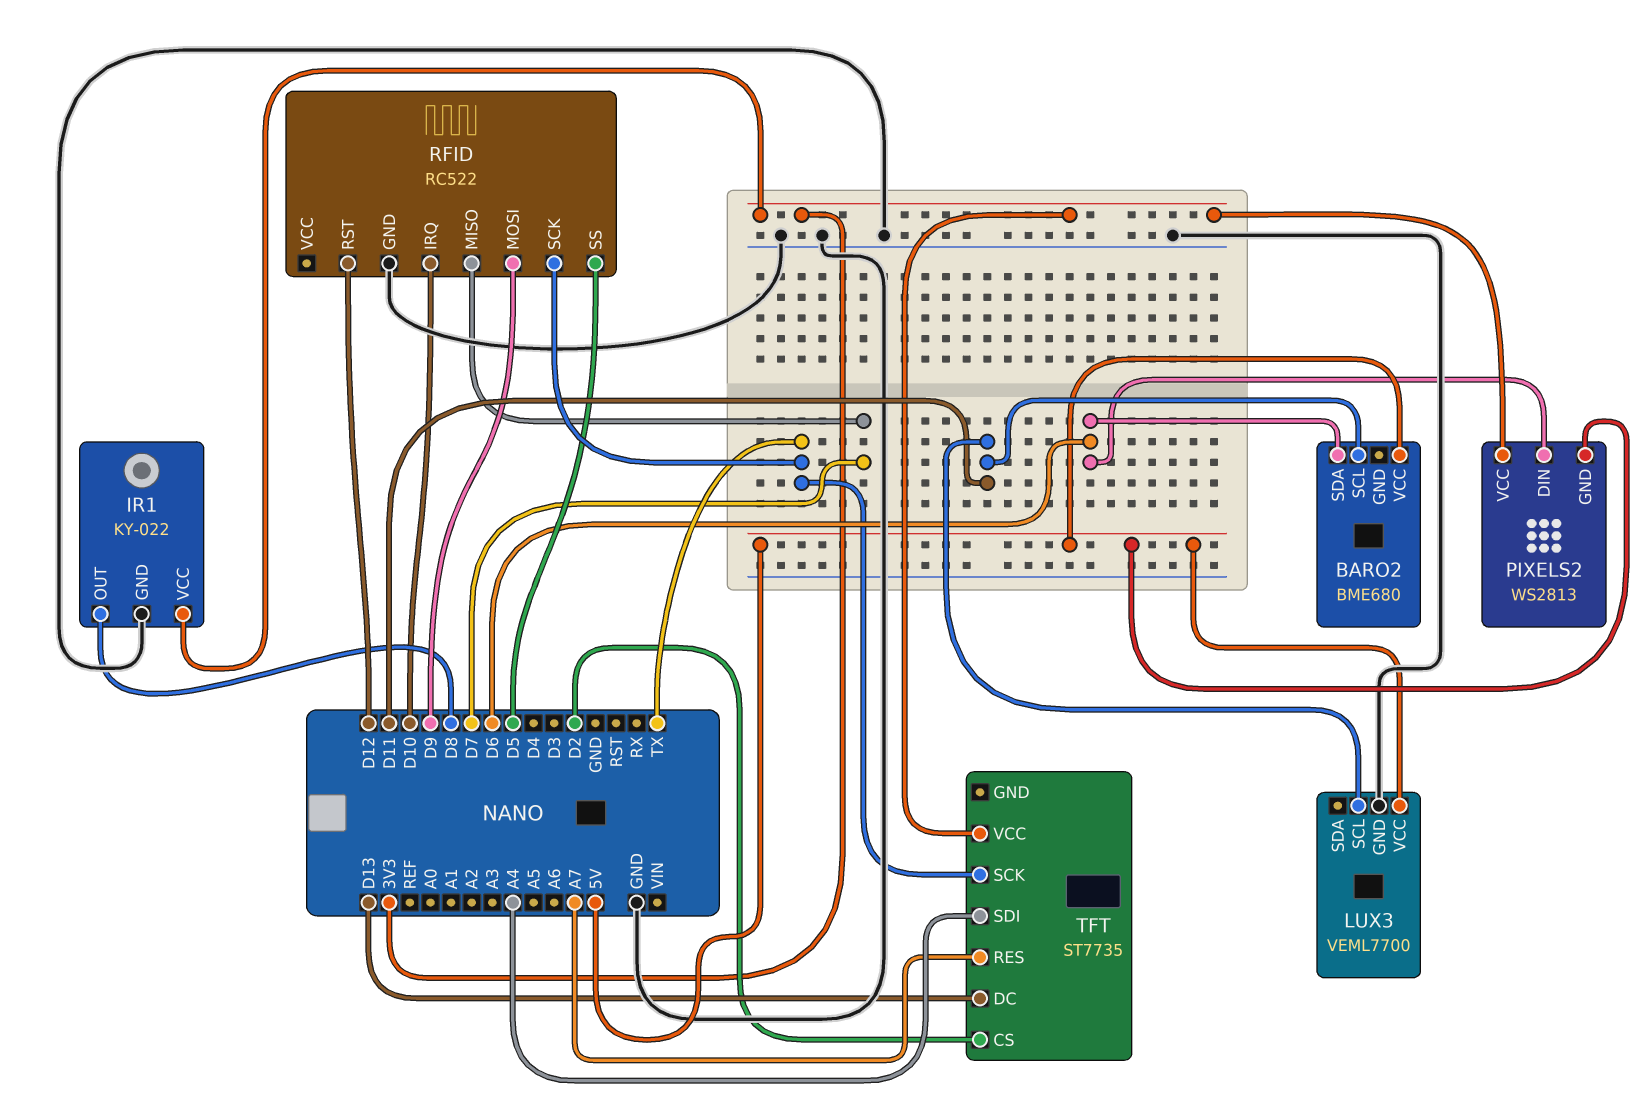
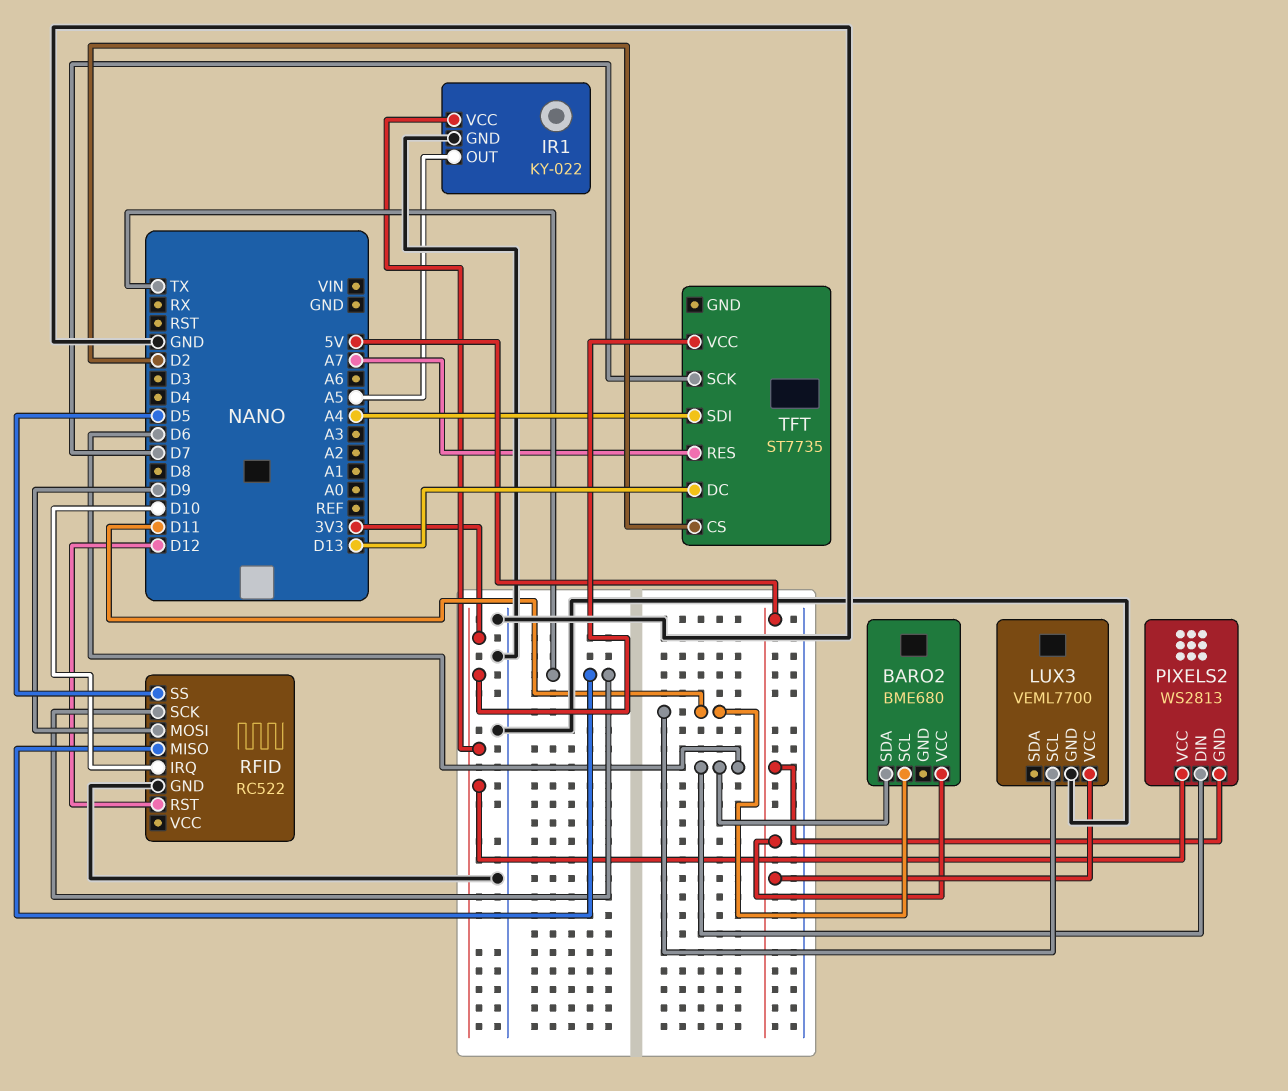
IR1 pin OUT: D8 -> A5
RFID pin MISO: D7 -> TX
TFT pin SCK: TX -> D7

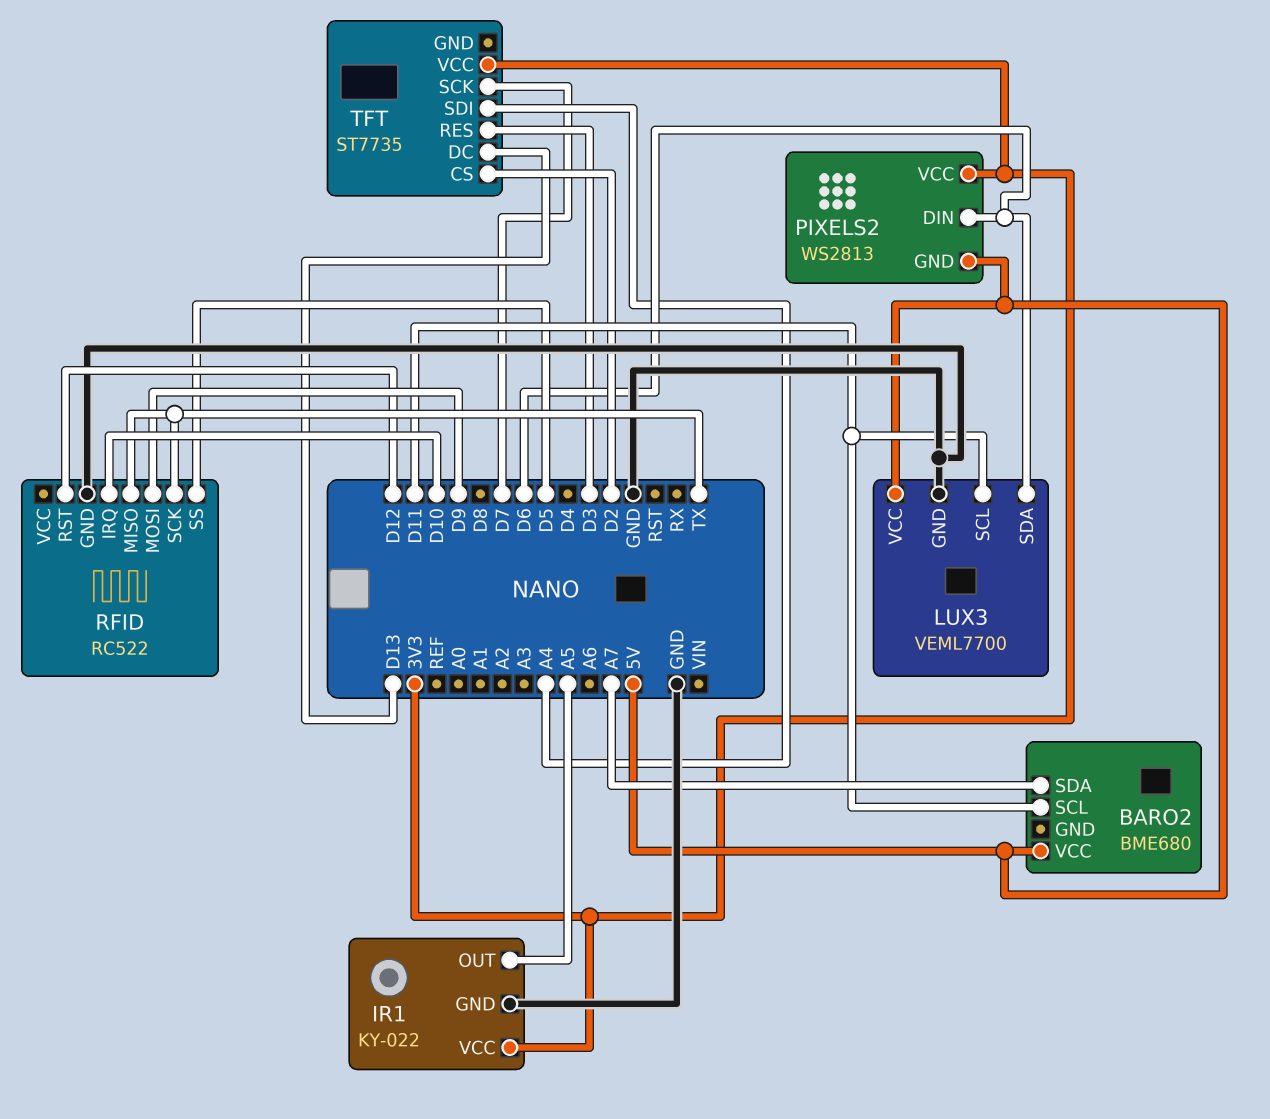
BARO2 pin SDA: D6 -> A7
LUX3 pin SDA: none -> D6
TFT pin RES: A7 -> D3

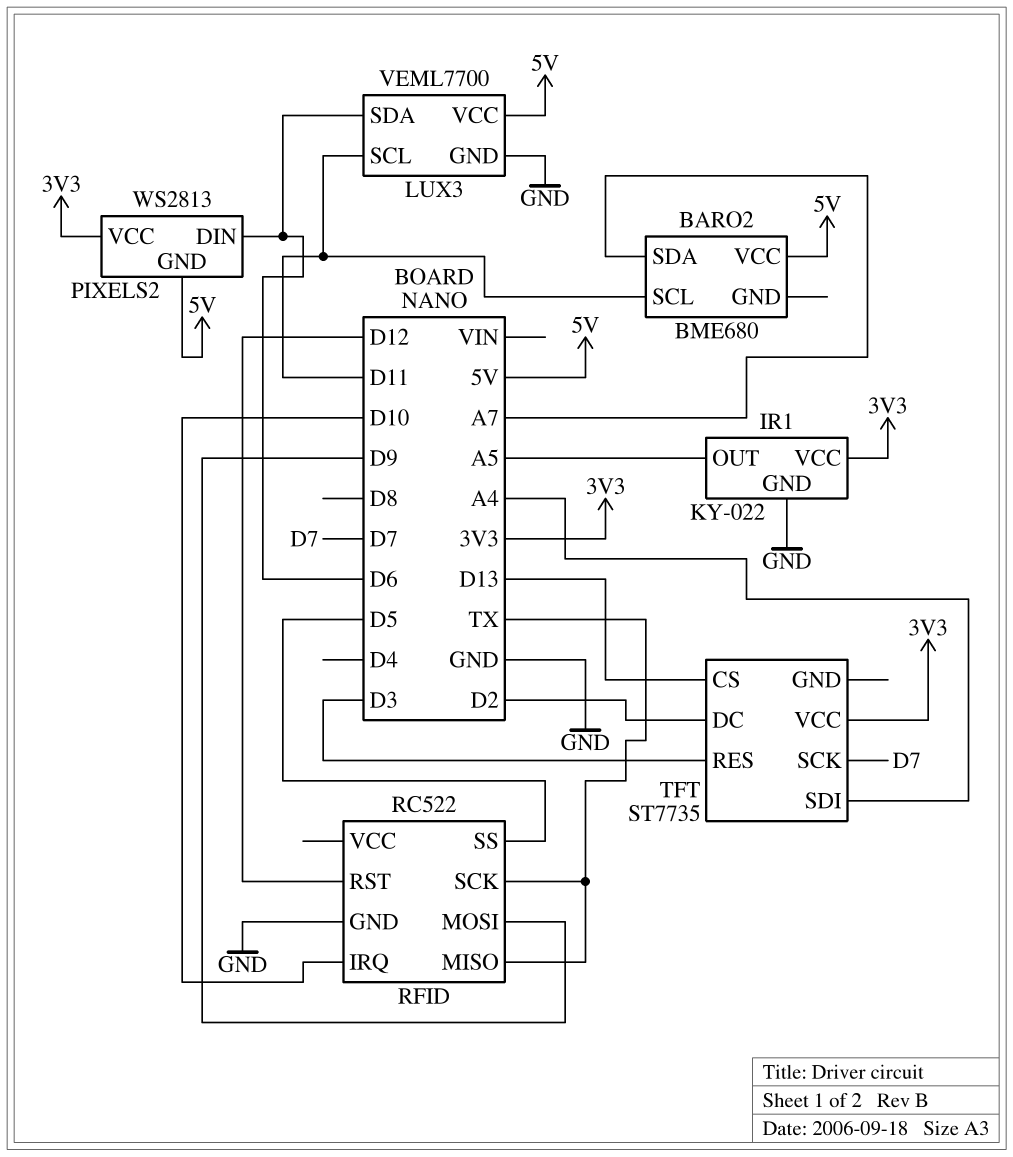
TFT pin CS: D2 -> D13
TFT pin DC: D13 -> D2

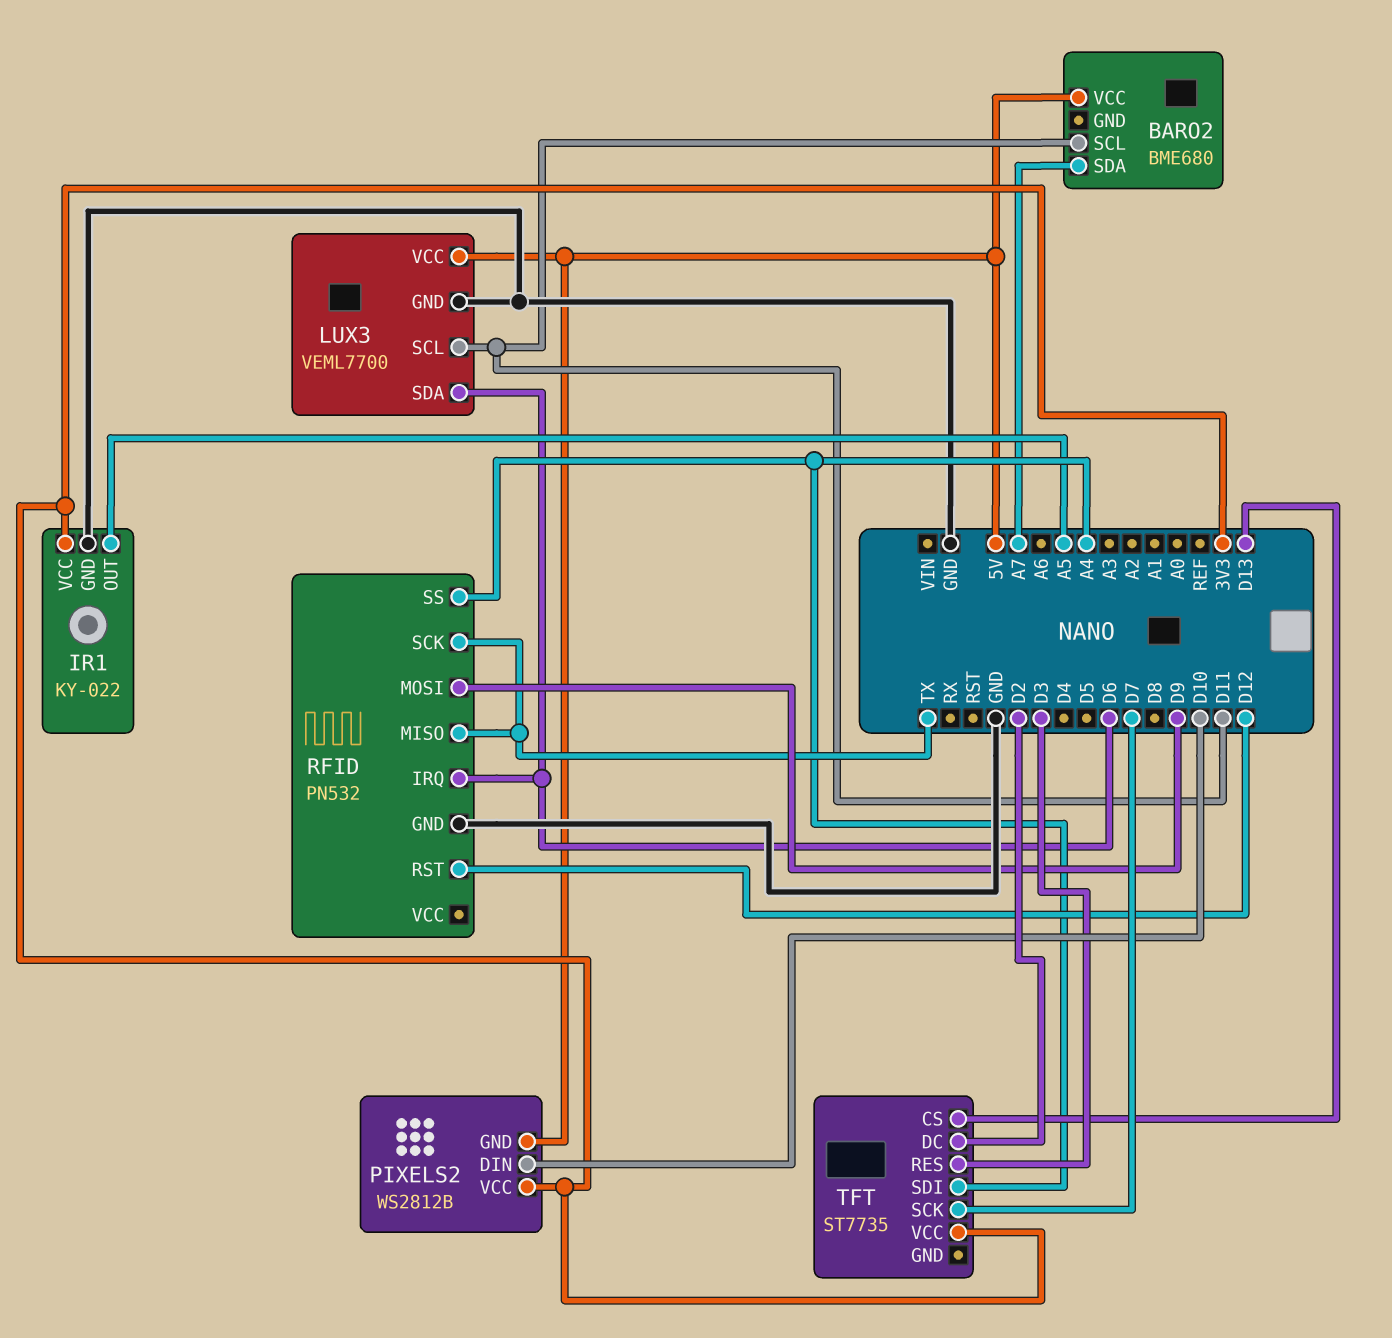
PIXELS2: WS2813 -> WS2812B
PIXELS2 pin DIN: D6 -> D10
RFID: RC522 -> PN532
RFID pin IRQ: D10 -> D6
RFID pin SS: D5 -> A4

